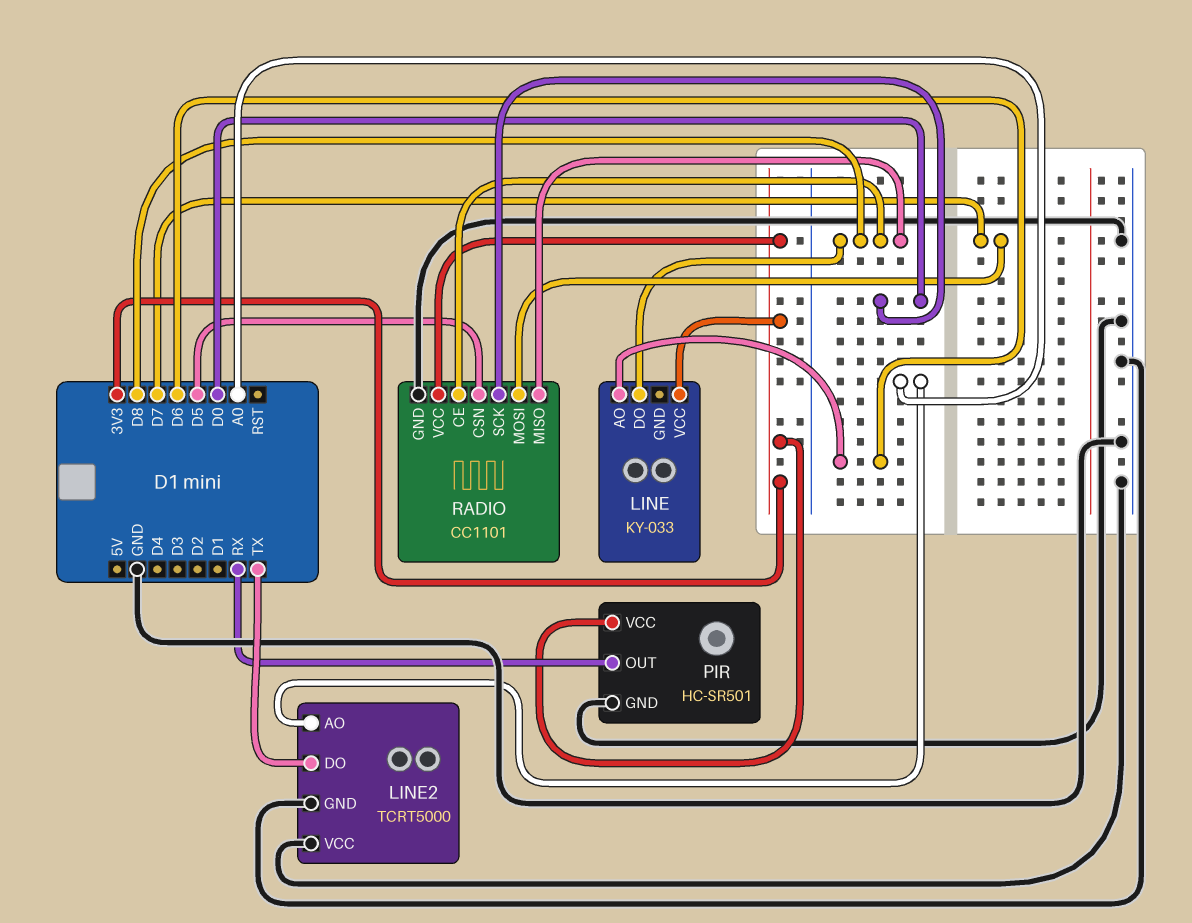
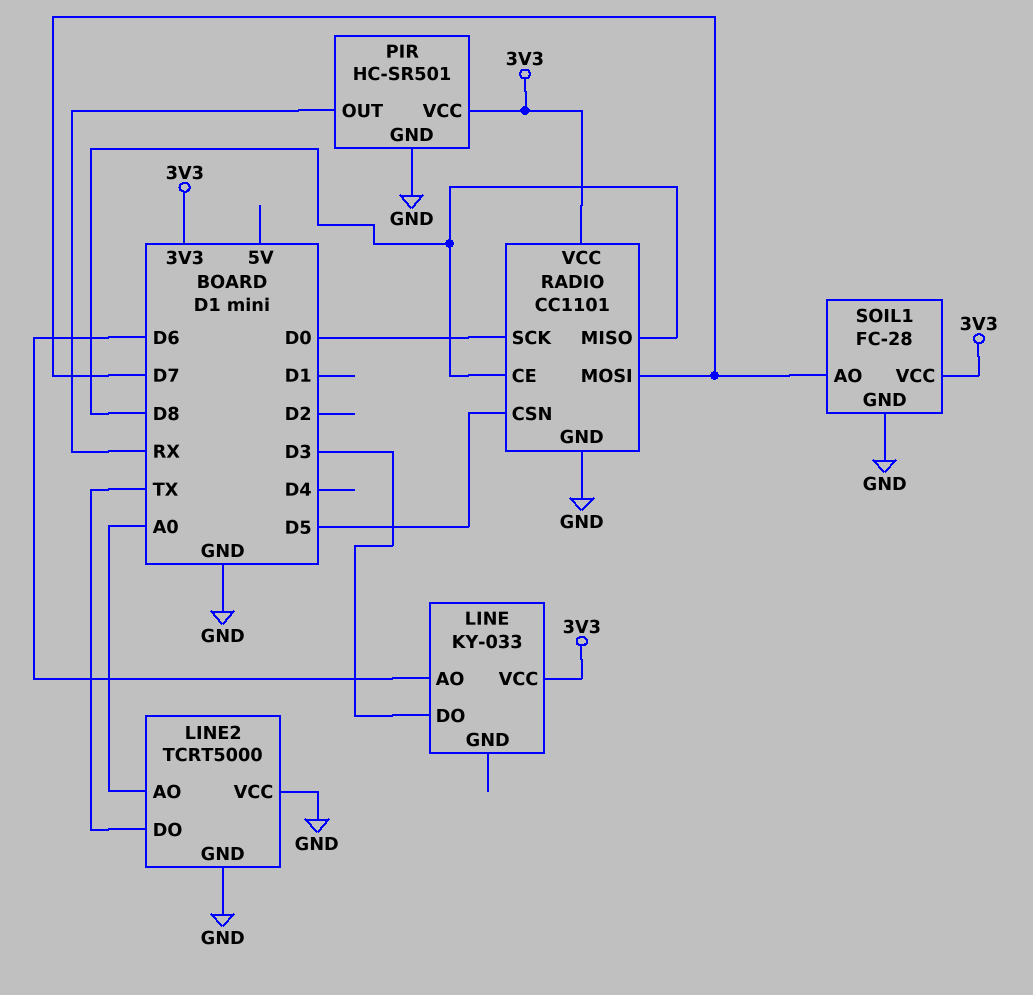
LINE pin DO: D8 -> D3
SOIL1: none -> FC-28
SOIL1 pin AO: none -> D7
SOIL1 pin GND: none -> GND
SOIL1 pin VCC: none -> 3V3

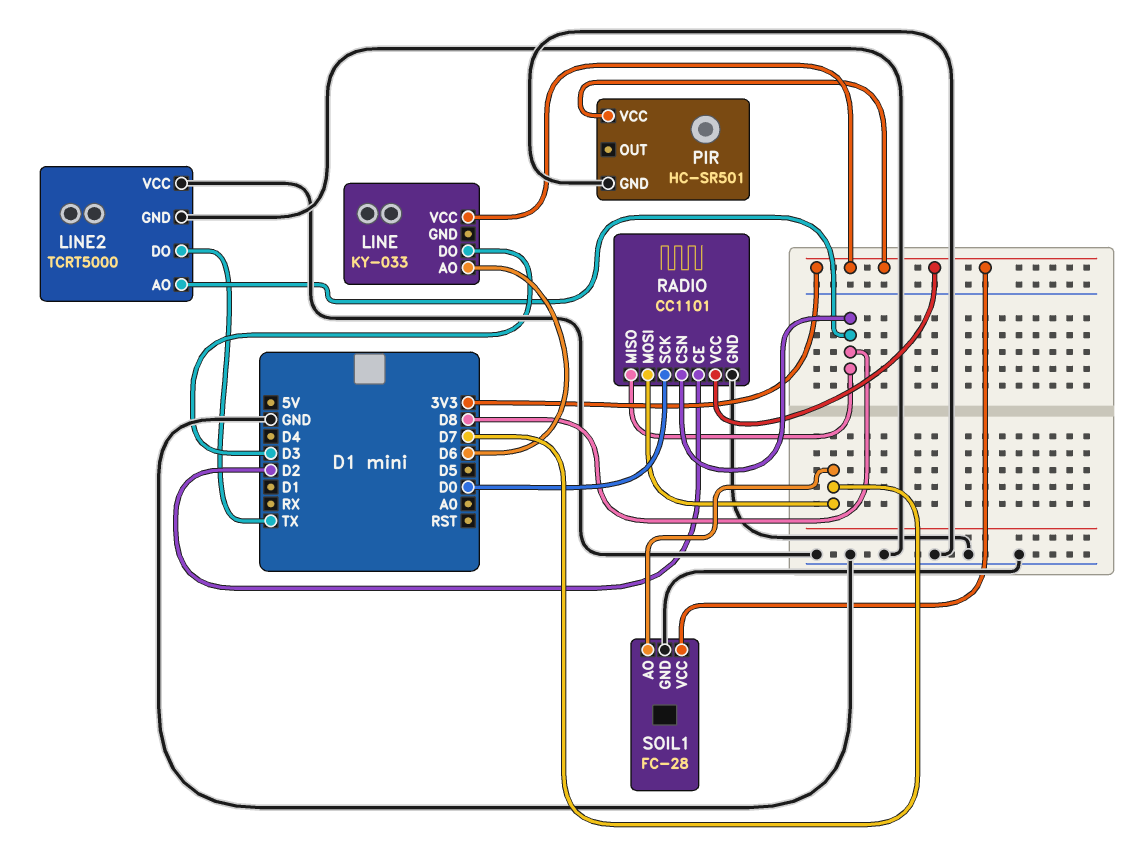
LINE2 pin AO: A0 -> D8
PIR pin OUT: RX -> none
RADIO pin CE: D8 -> D2
RADIO pin CSN: D5 -> D8

